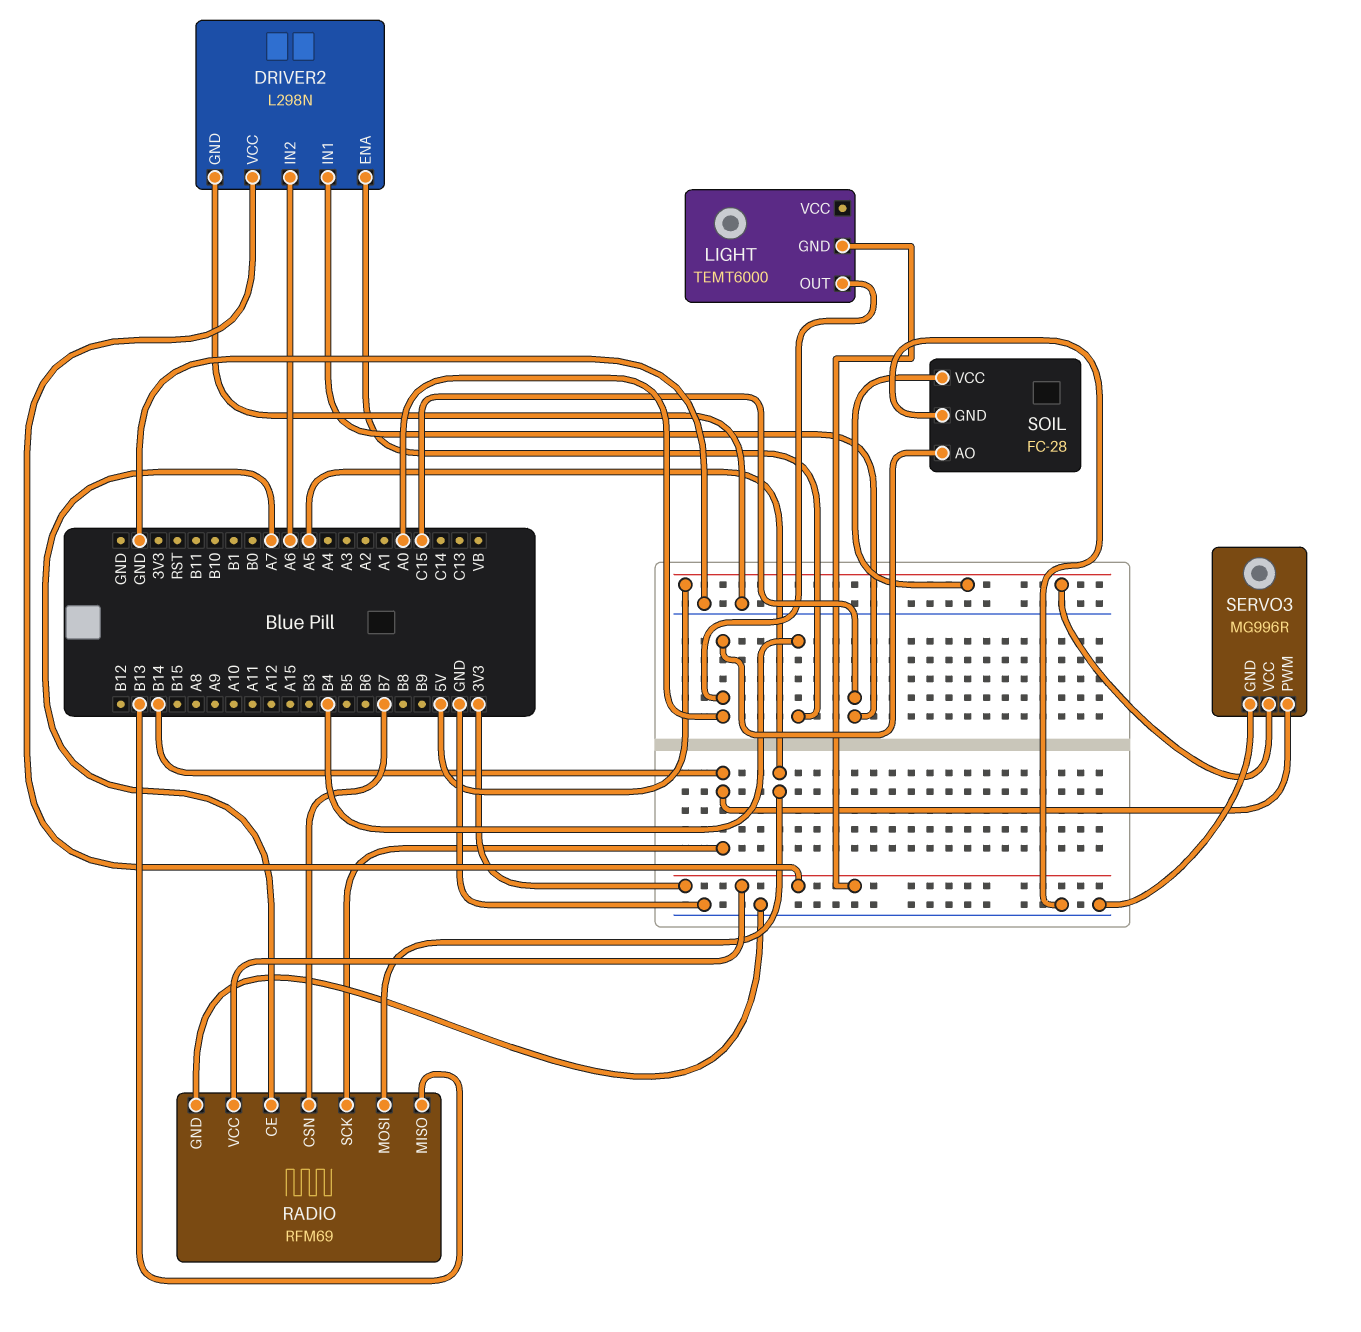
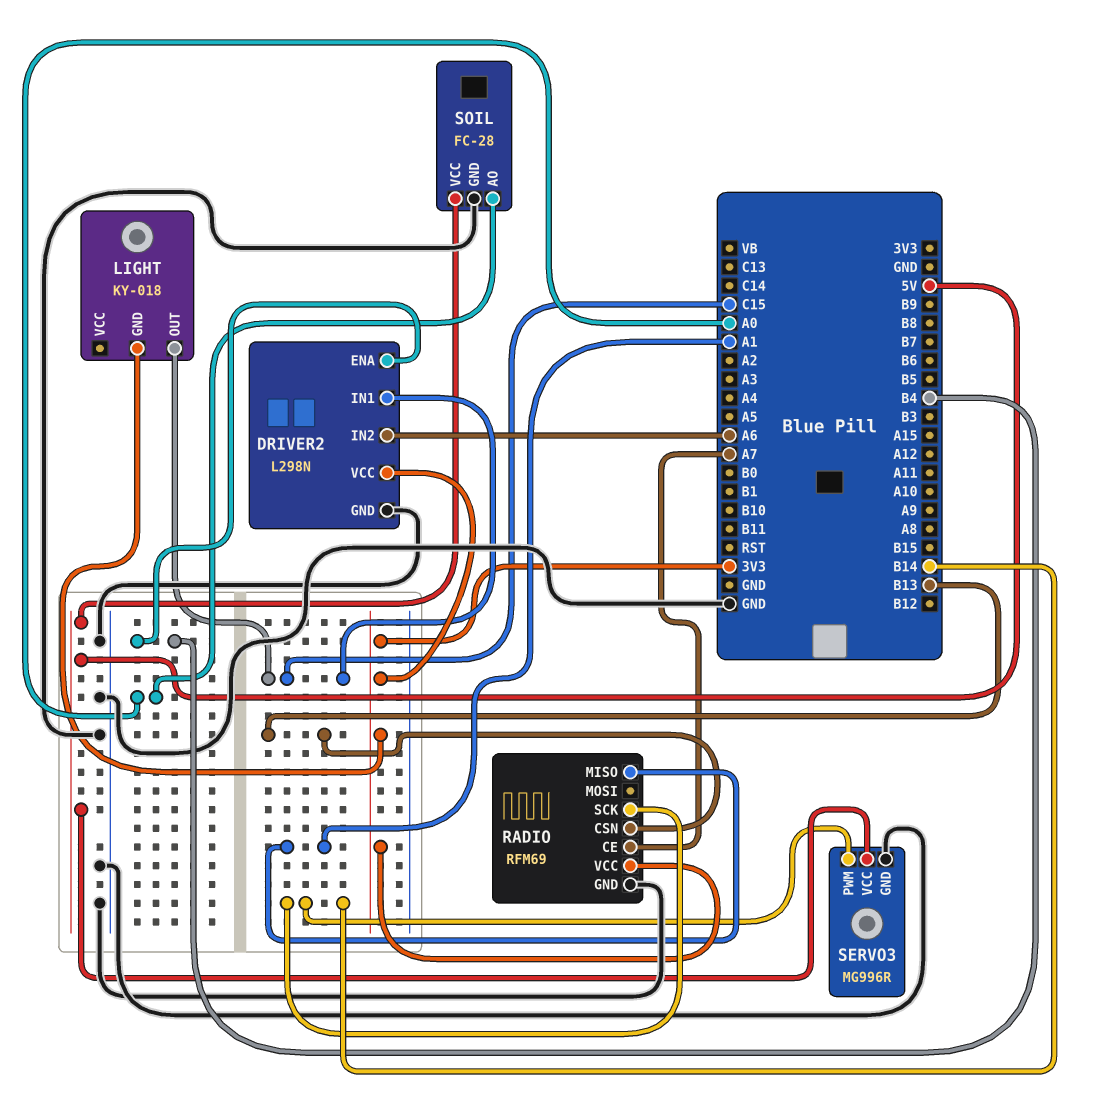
LIGHT: TEMT6000 -> KY-018
LIGHT pin OUT: A0 -> C15
RADIO pin CSN: B7 -> B13
RADIO pin MISO: B13 -> A1
RADIO pin MOSI: A5 -> none

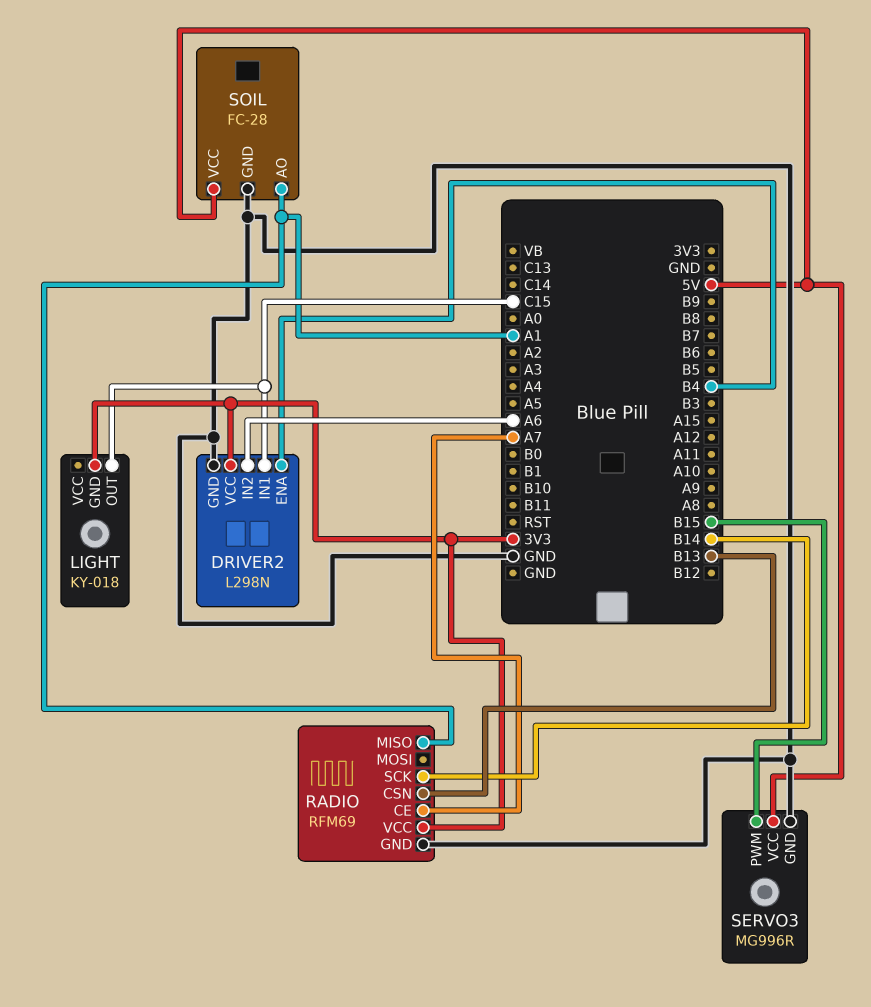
SERVO3 pin PWM: B14 -> B15
SOIL pin AO: A0 -> A1

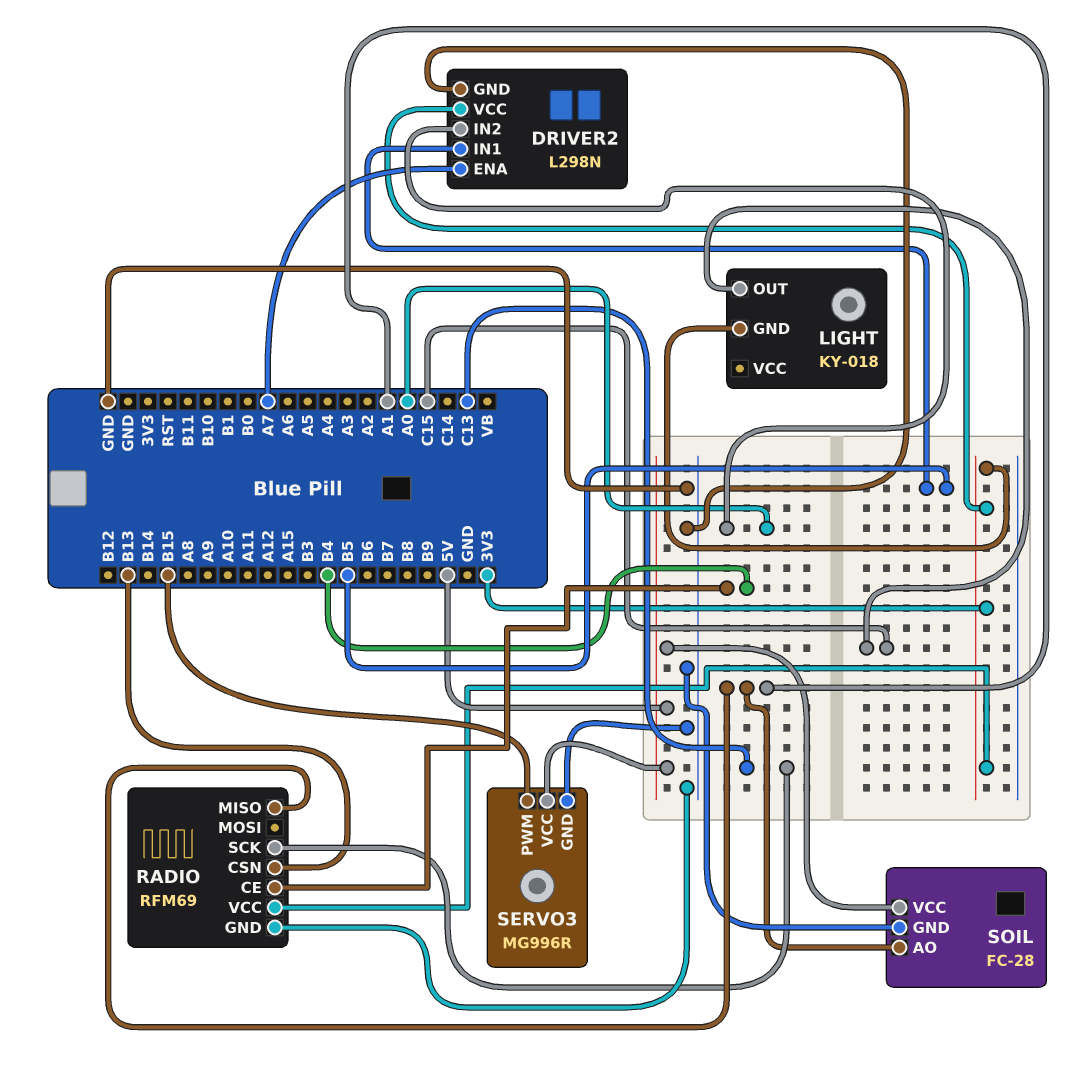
DRIVER2 pin ENA: B4 -> A7
DRIVER2 pin IN1: C15 -> B5
DRIVER2 pin IN2: A6 -> A0
RADIO pin CE: A7 -> B4
RADIO pin SCK: B14 -> C13

